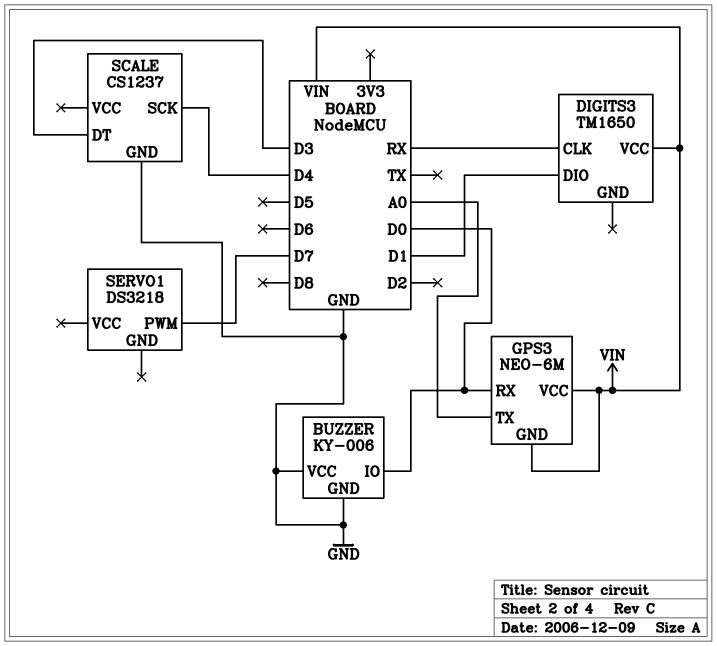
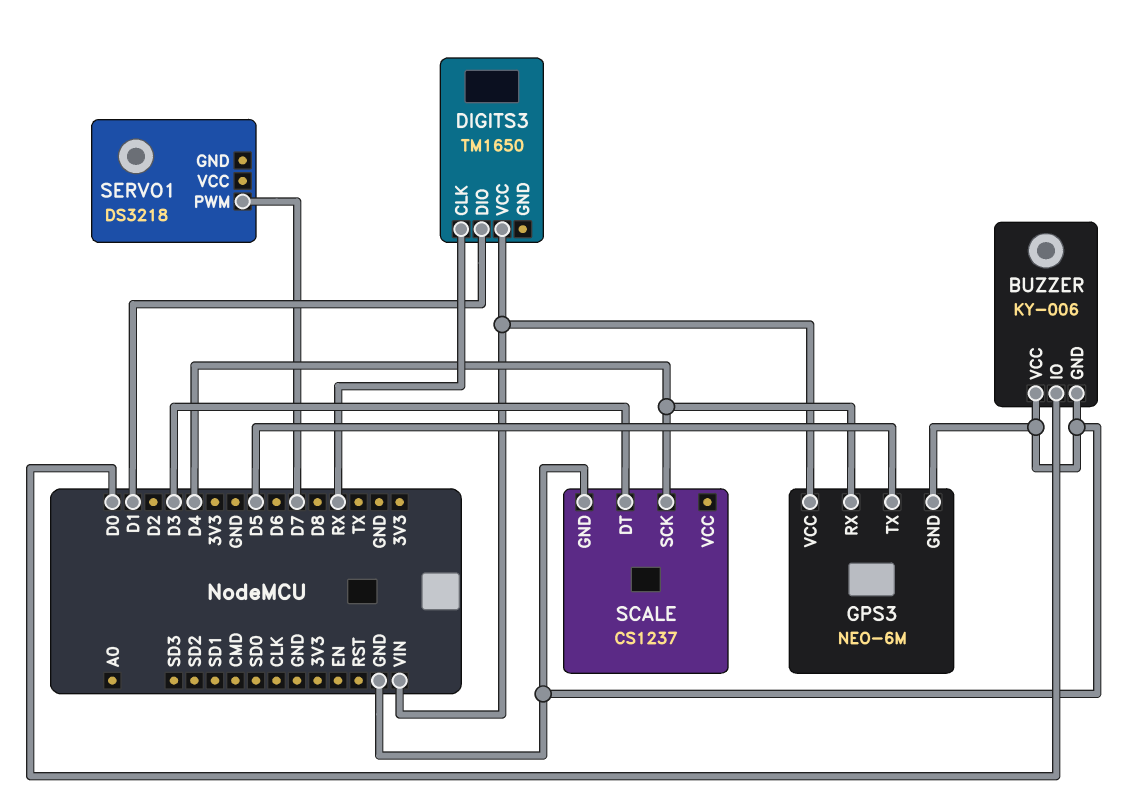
GPS3 pin GND: VIN -> GND
GPS3 pin RX: D0 -> D4
GPS3 pin TX: A0 -> D5

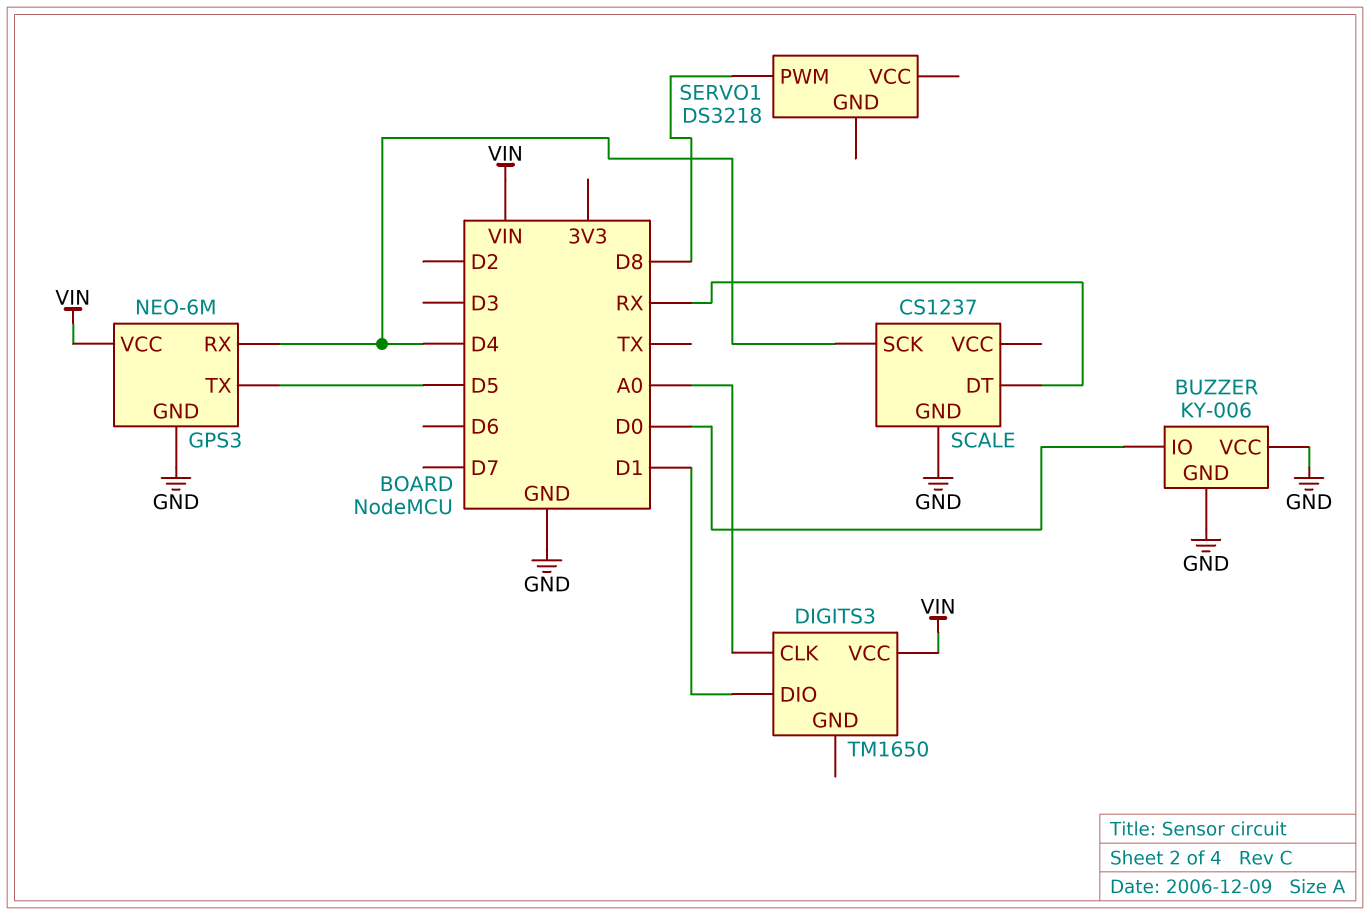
DIGITS3 pin CLK: RX -> A0
SCALE pin DT: D3 -> RX
SERVO1 pin PWM: D7 -> D8

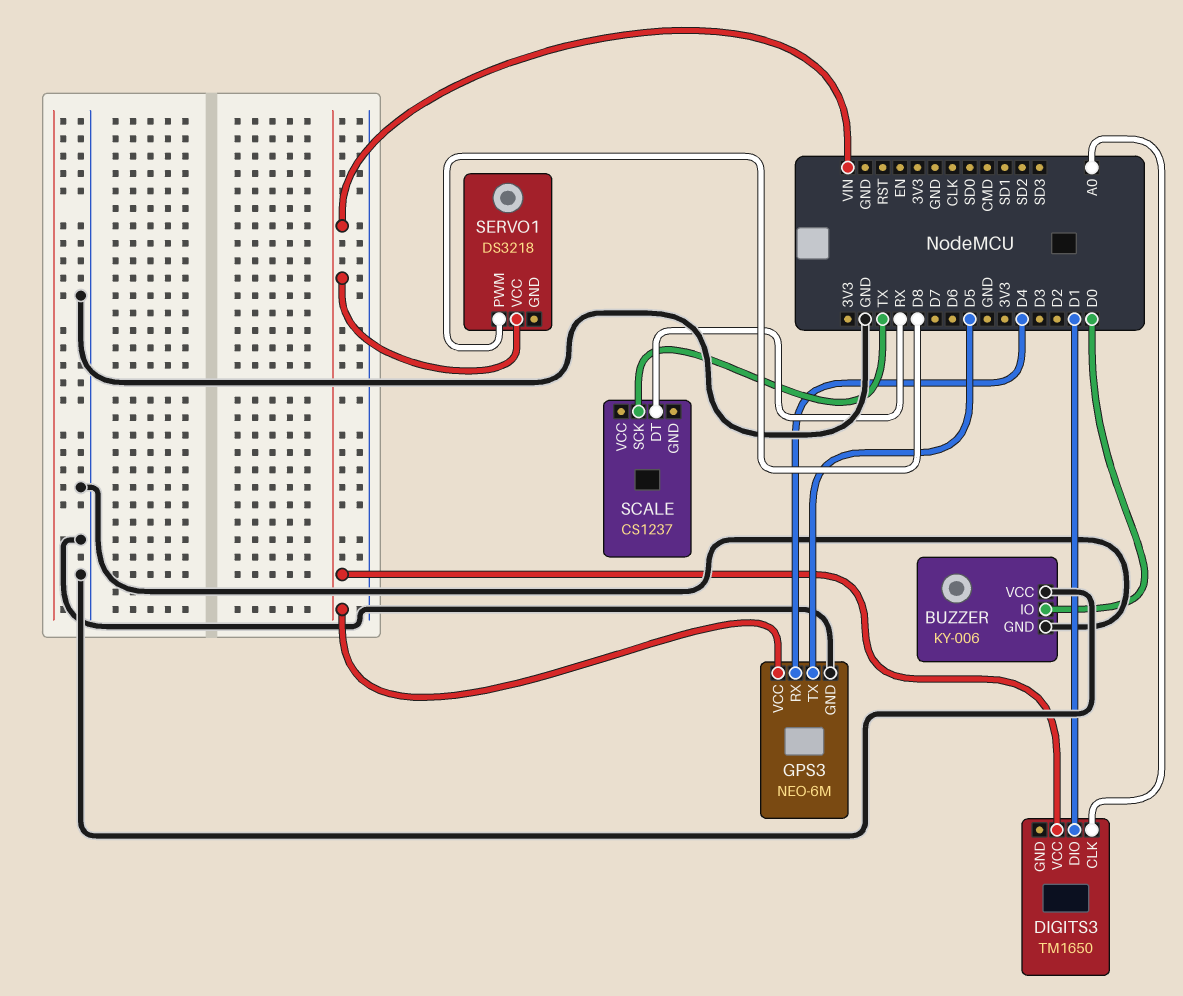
SCALE pin GND: GND -> none
SCALE pin SCK: D4 -> TX
SERVO1 pin VCC: none -> VIN

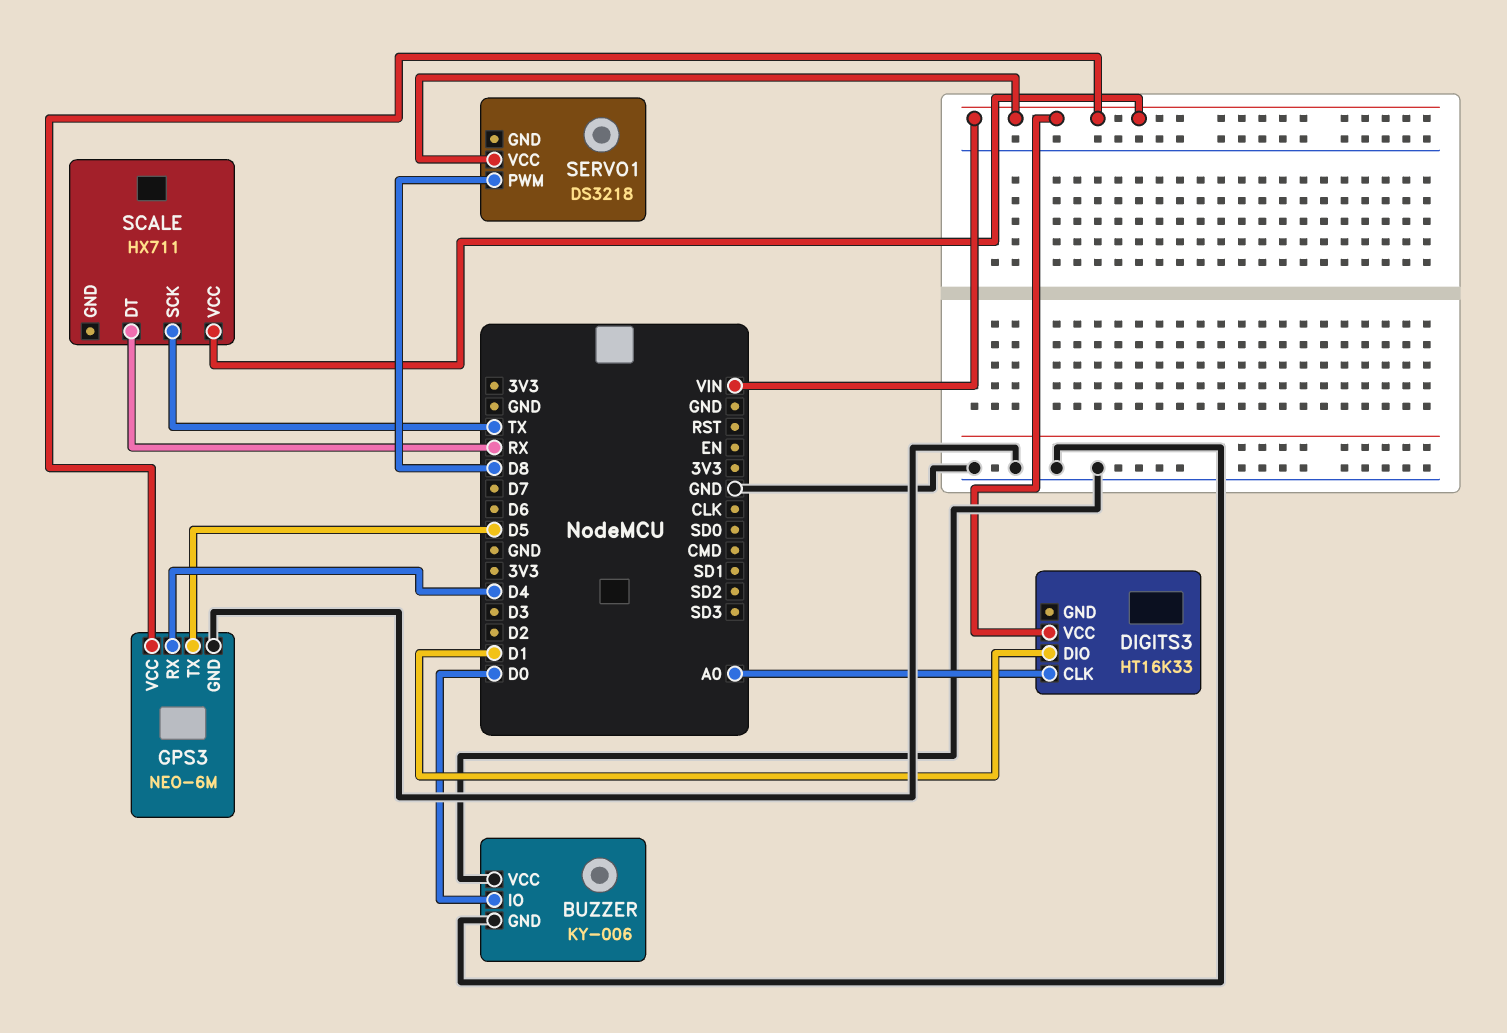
DIGITS3: TM1650 -> HT16K33
SCALE: CS1237 -> HX711
SCALE pin VCC: none -> VIN

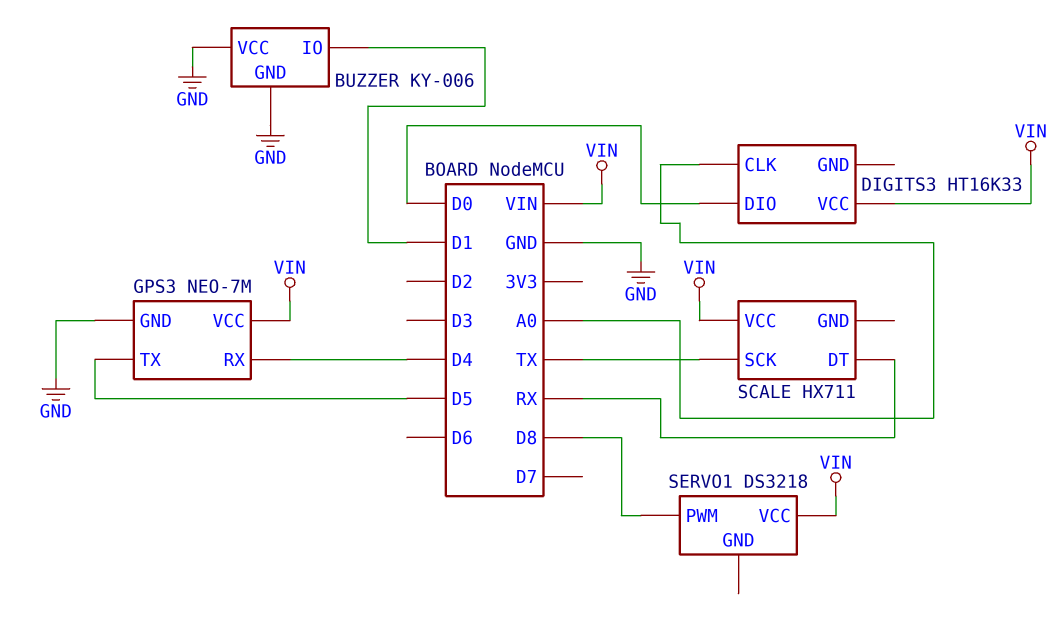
BUZZER pin IO: D0 -> D1
DIGITS3 pin DIO: D1 -> D0
GPS3: NEO-6M -> NEO-7M

